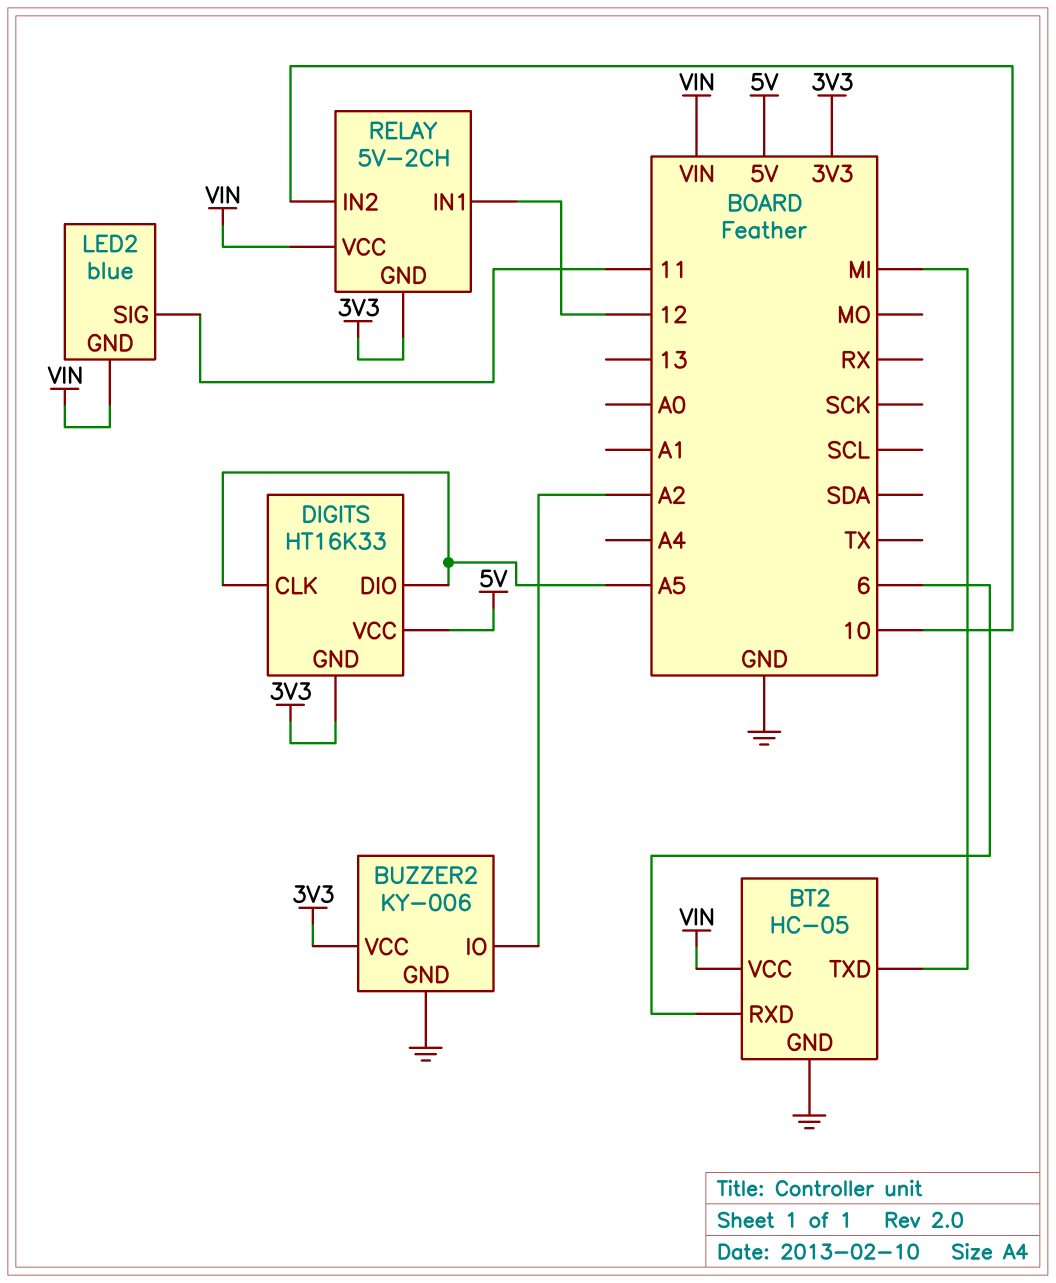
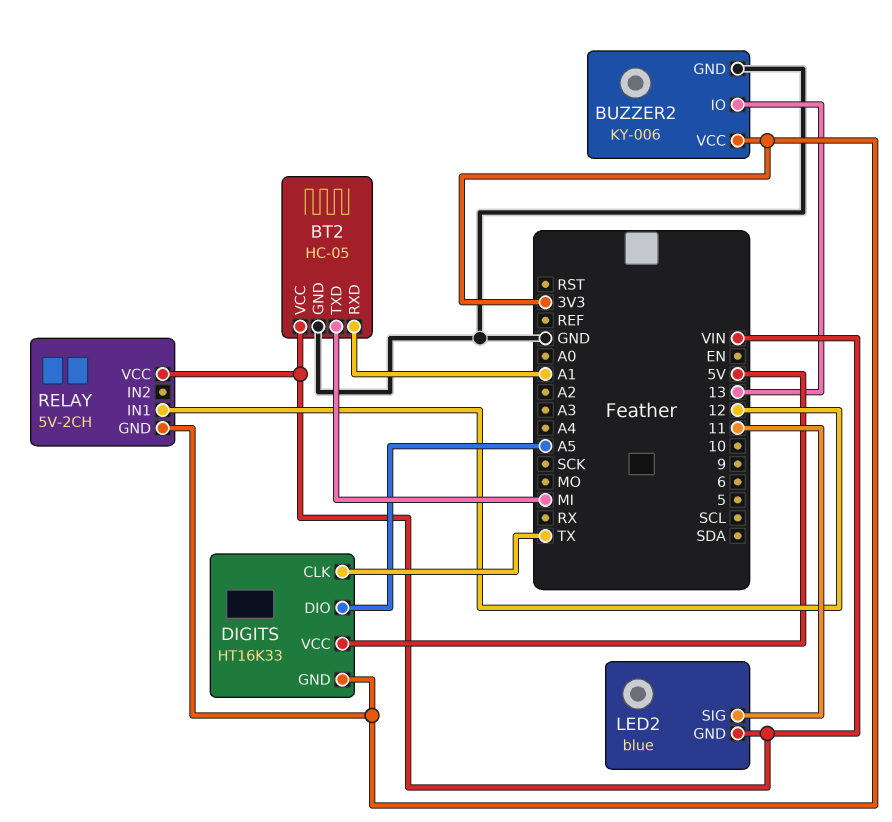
BT2 pin RXD: 6 -> A1
BUZZER2 pin IO: A2 -> 13
DIGITS pin CLK: A5 -> TX
RELAY pin IN2: 10 -> none

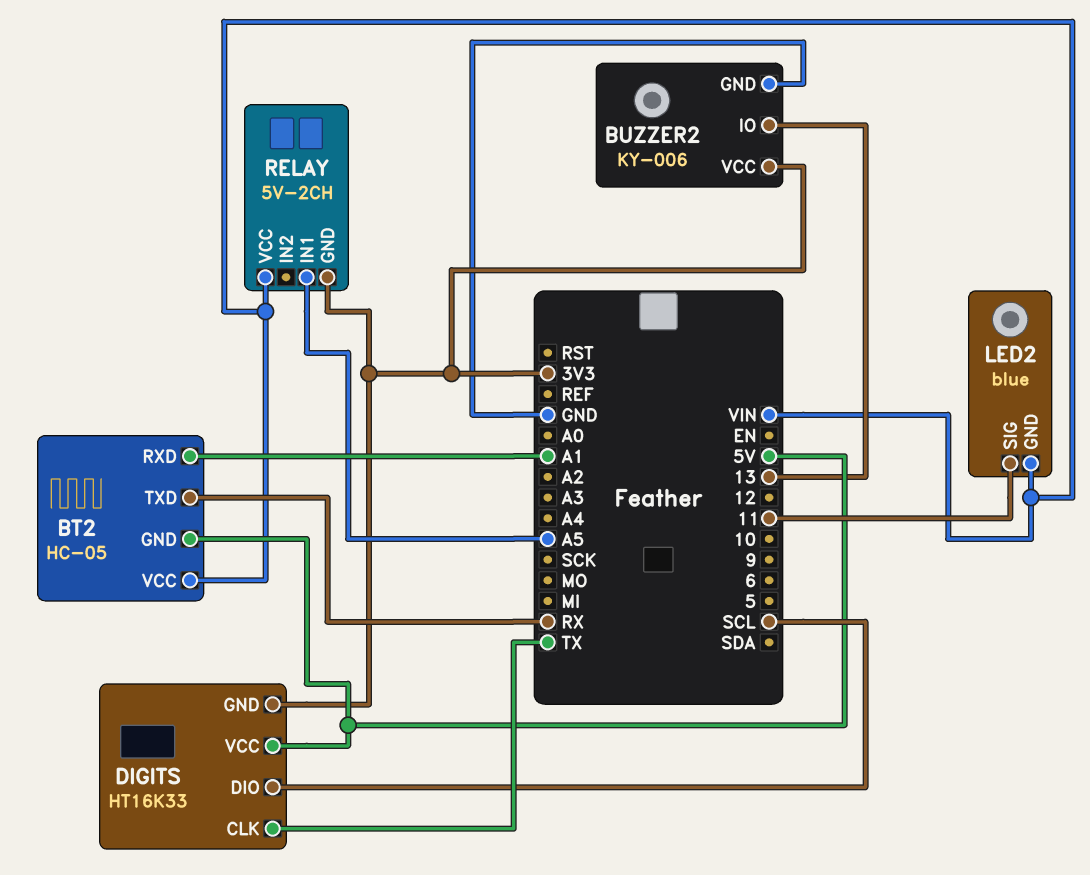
BT2 pin GND: GND -> 5V
BT2 pin TXD: MI -> RX
DIGITS pin DIO: A5 -> SCL
RELAY pin IN1: 12 -> A5

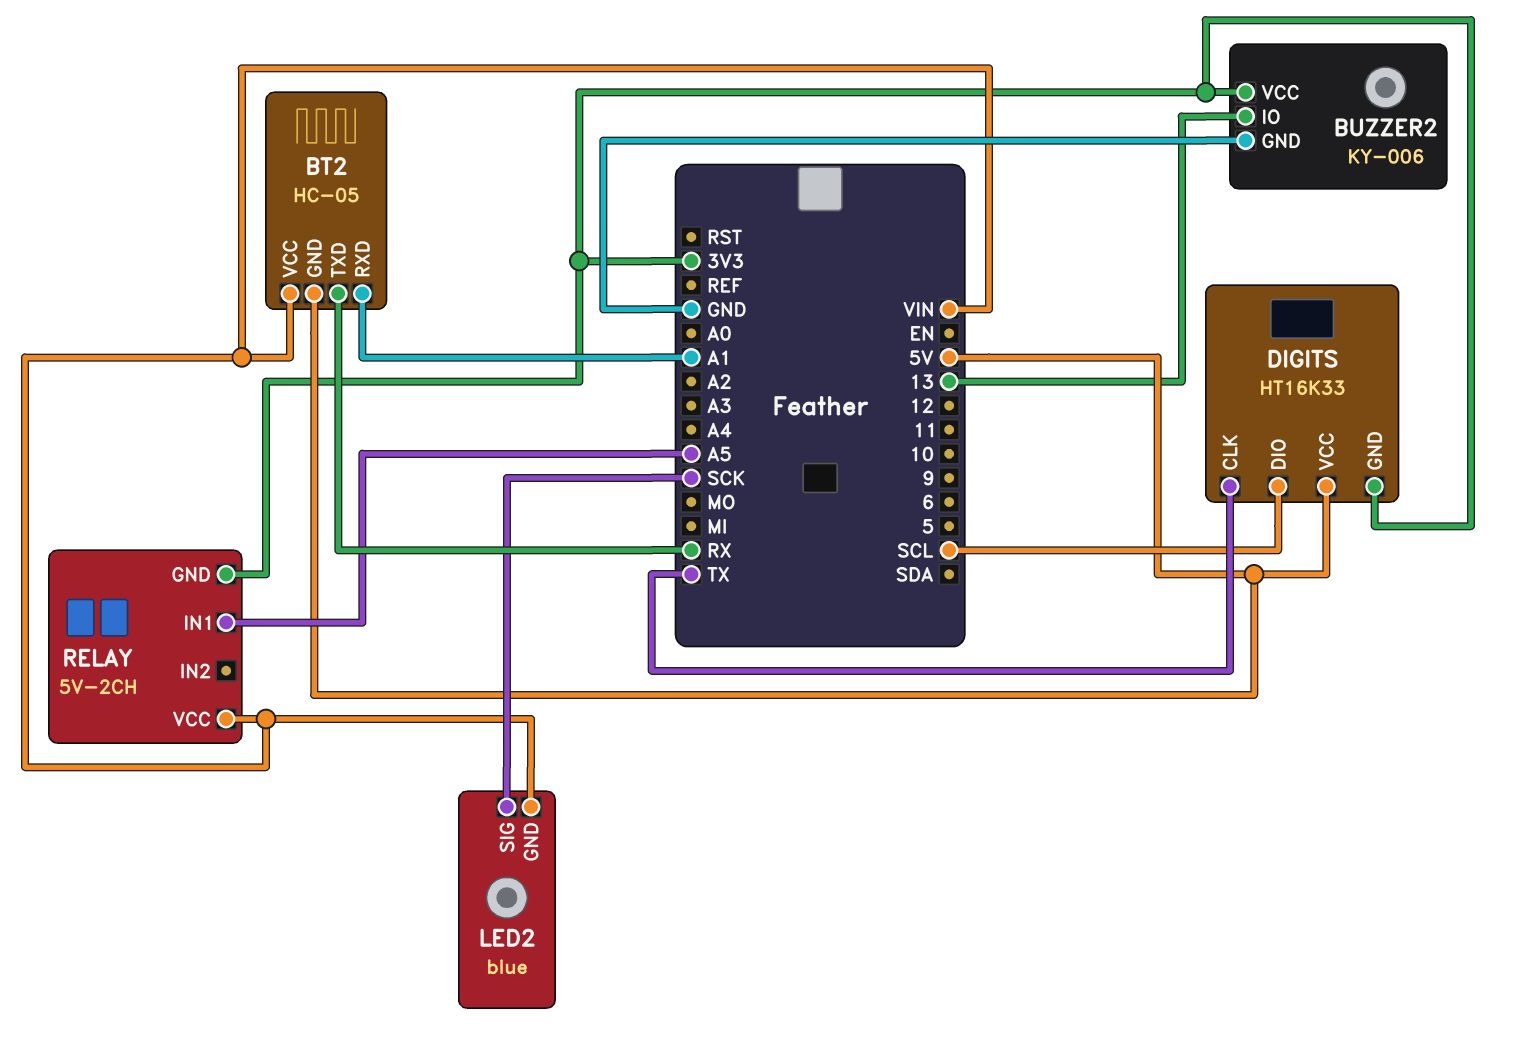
LED2 pin SIG: 11 -> SCK

